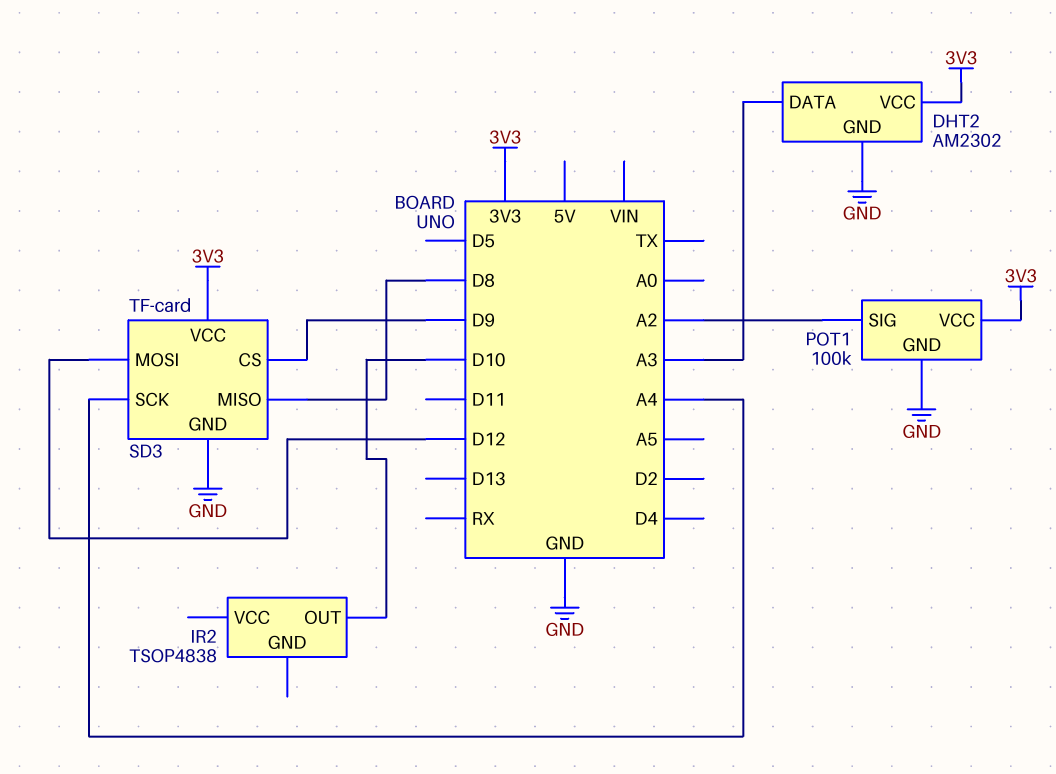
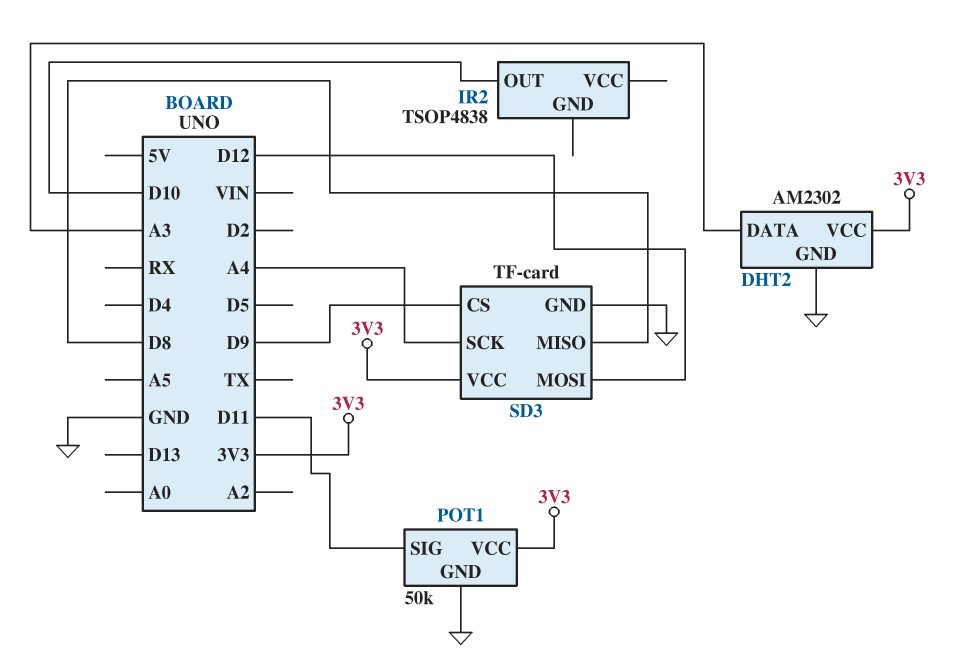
POT1: 100k -> 50k
POT1 pin SIG: A2 -> D11

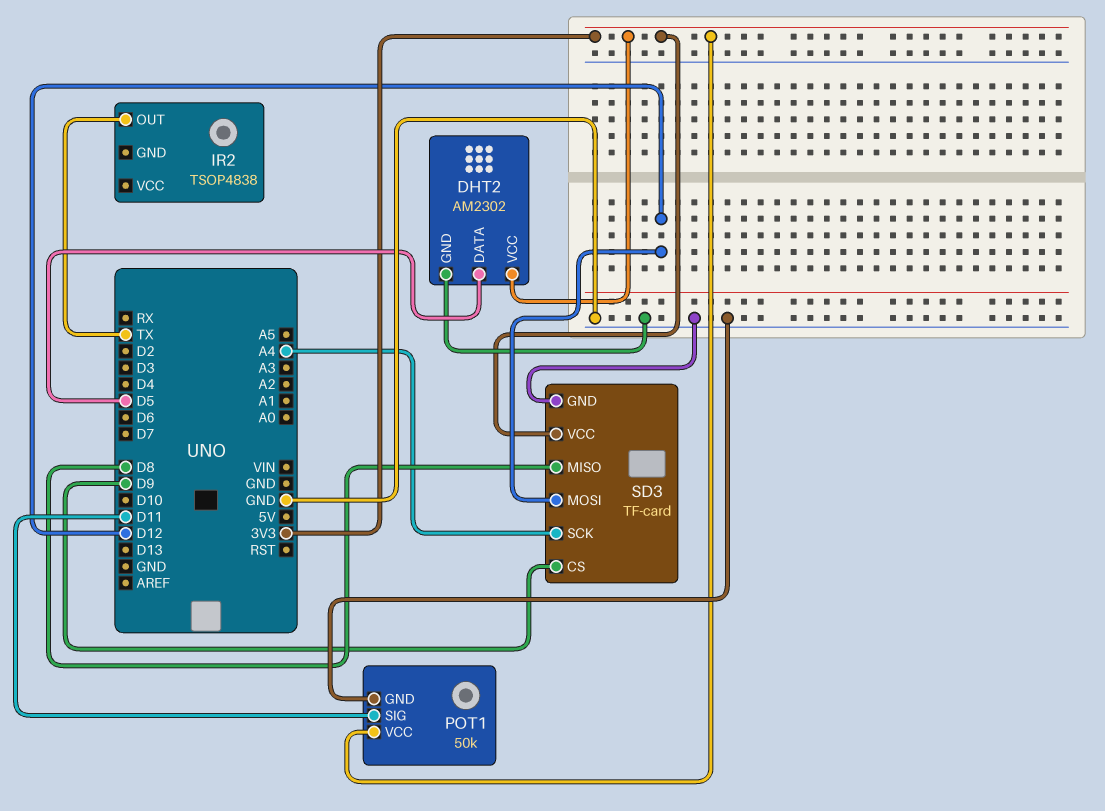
DHT2 pin DATA: A3 -> D5
IR2 pin OUT: D10 -> TX

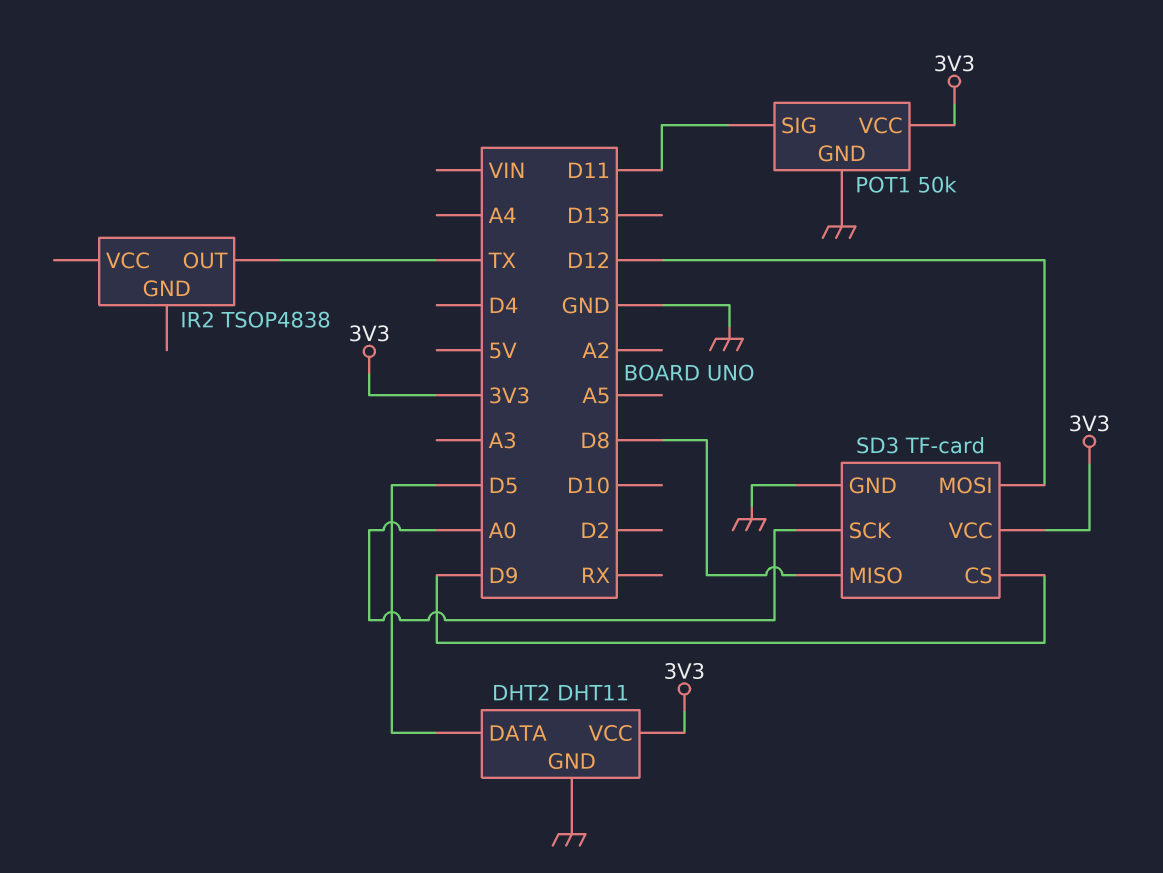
DHT2: AM2302 -> DHT11
SD3 pin SCK: A4 -> A0

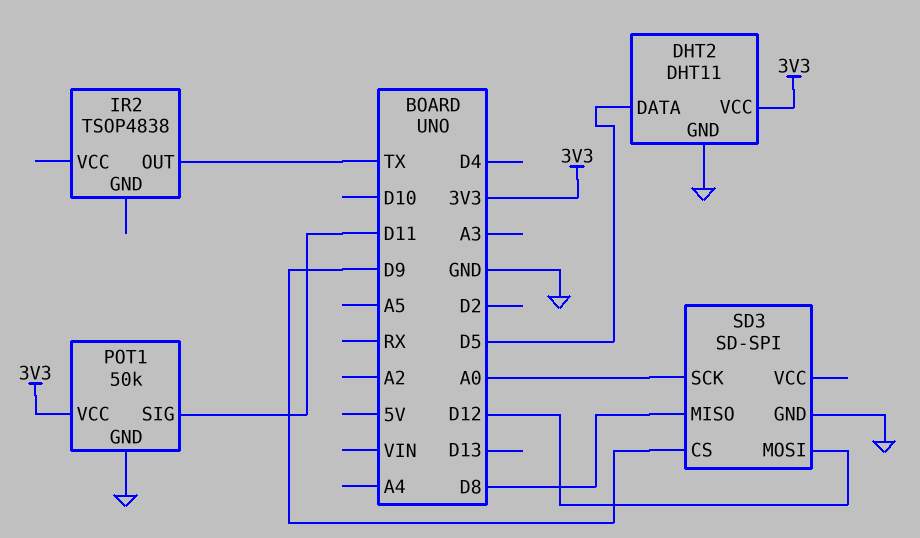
SD3: TF-card -> SD-SPI
SD3 pin VCC: 3V3 -> none

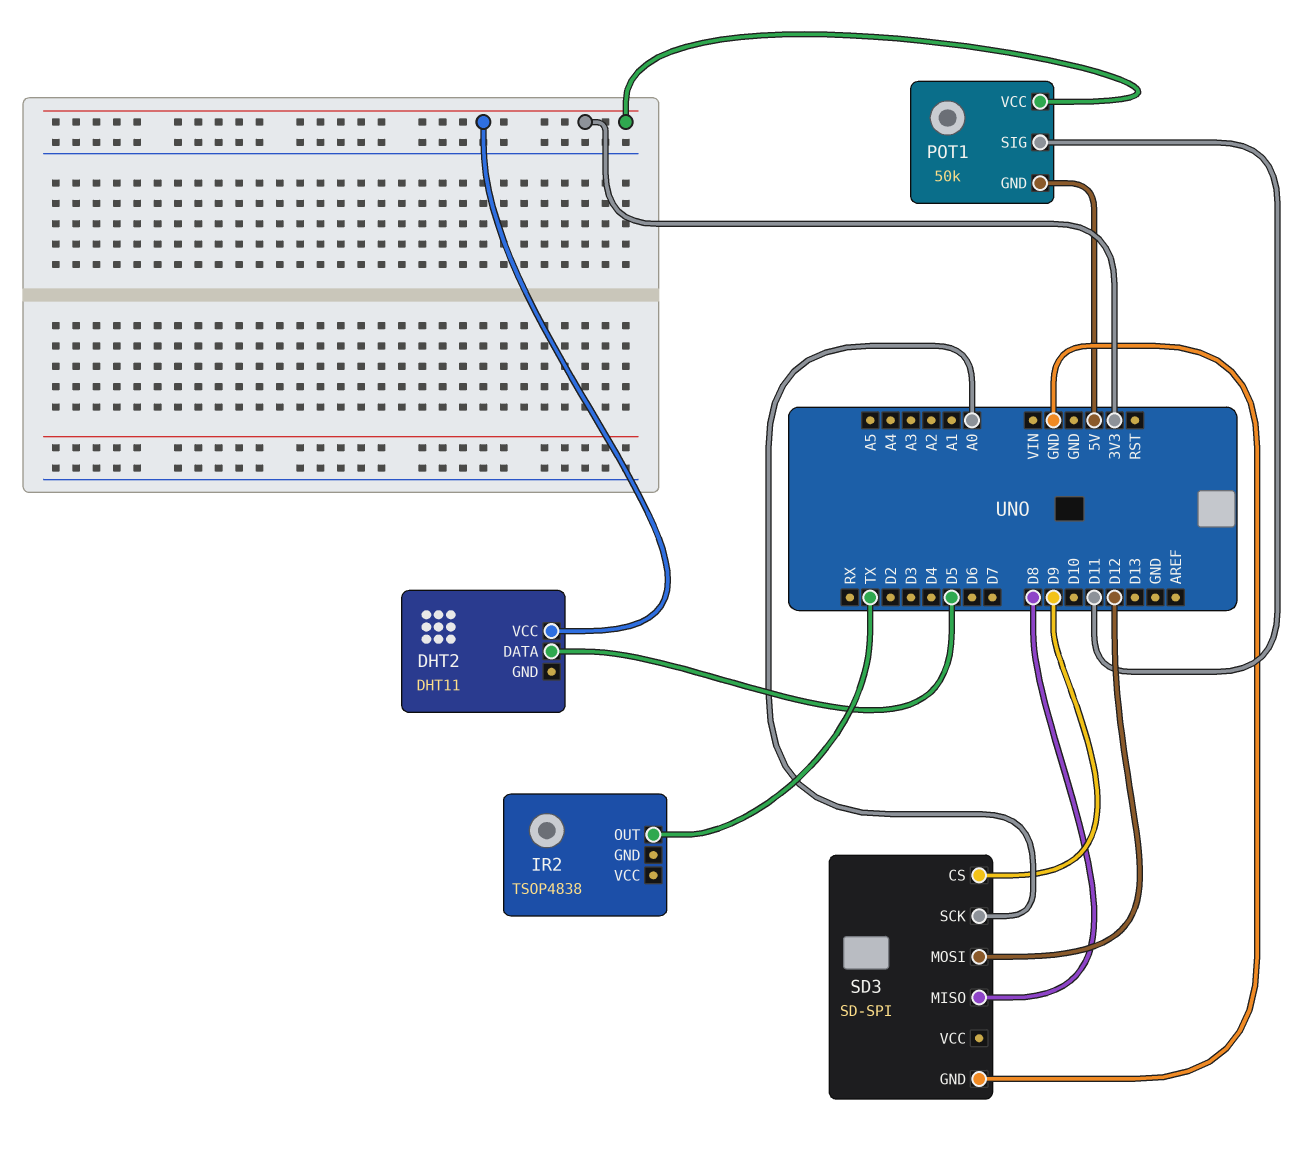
DHT2 pin GND: GND -> none
POT1 pin GND: GND -> 5V

